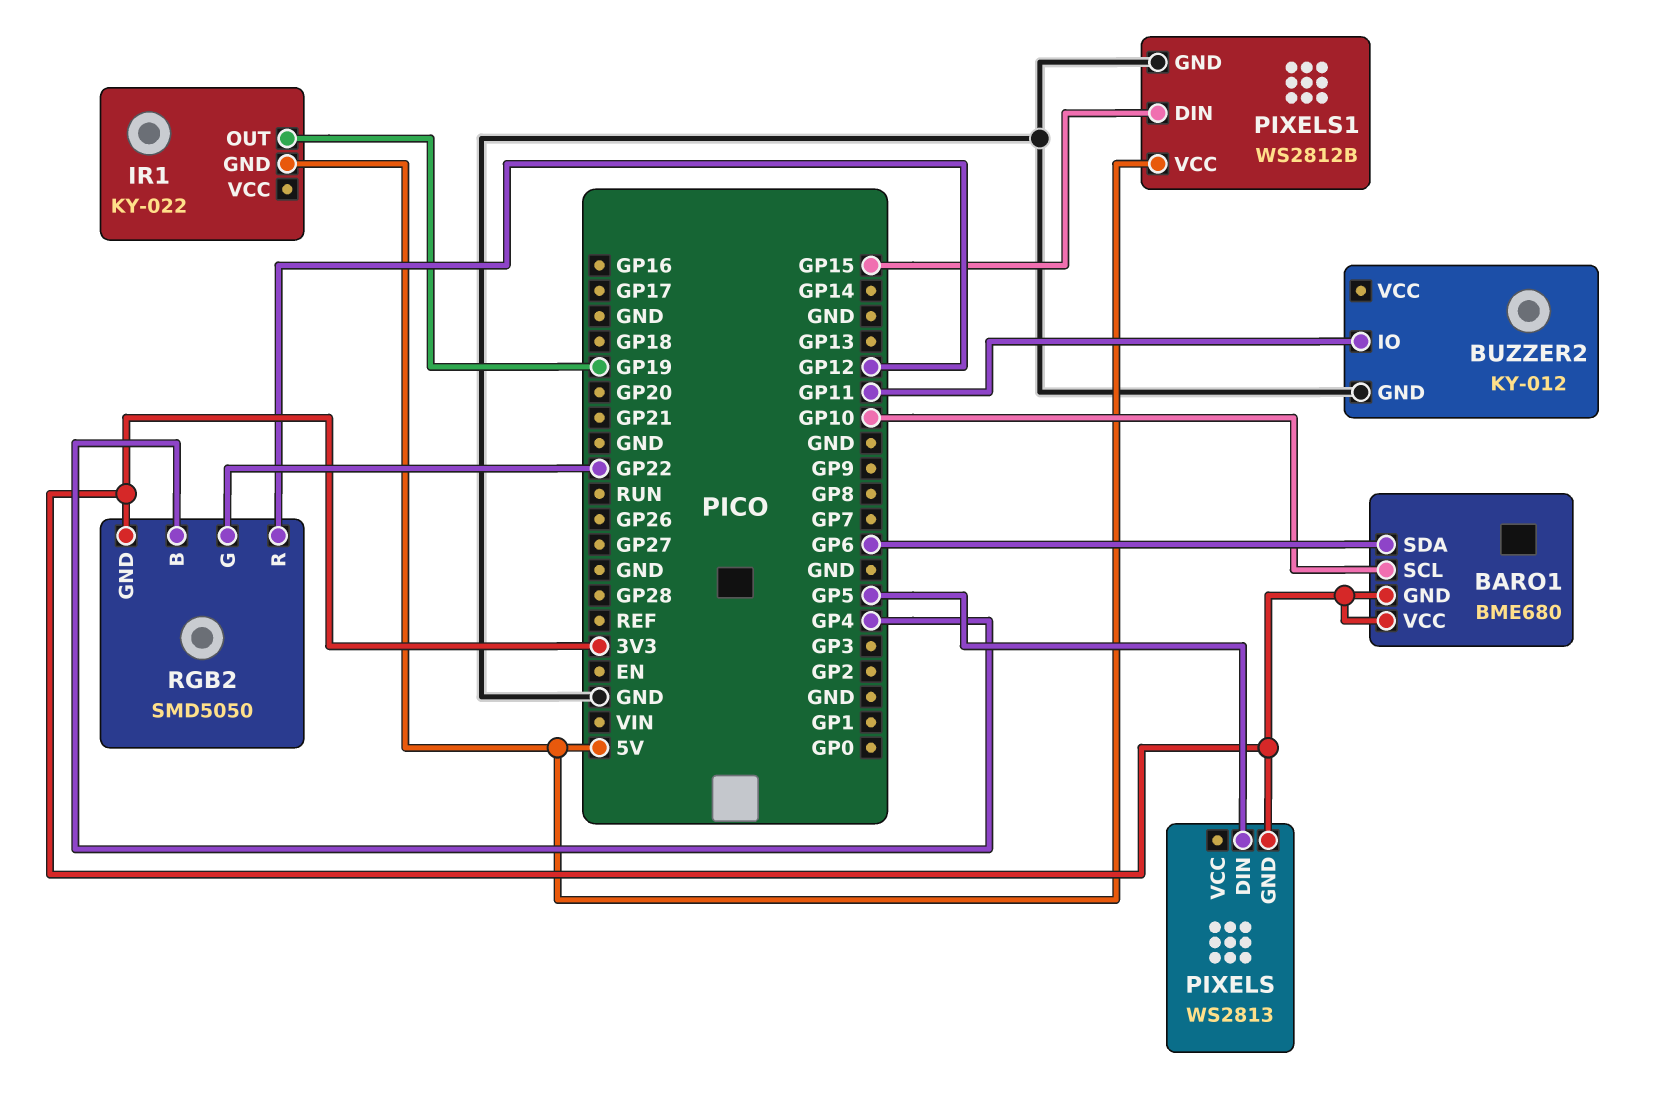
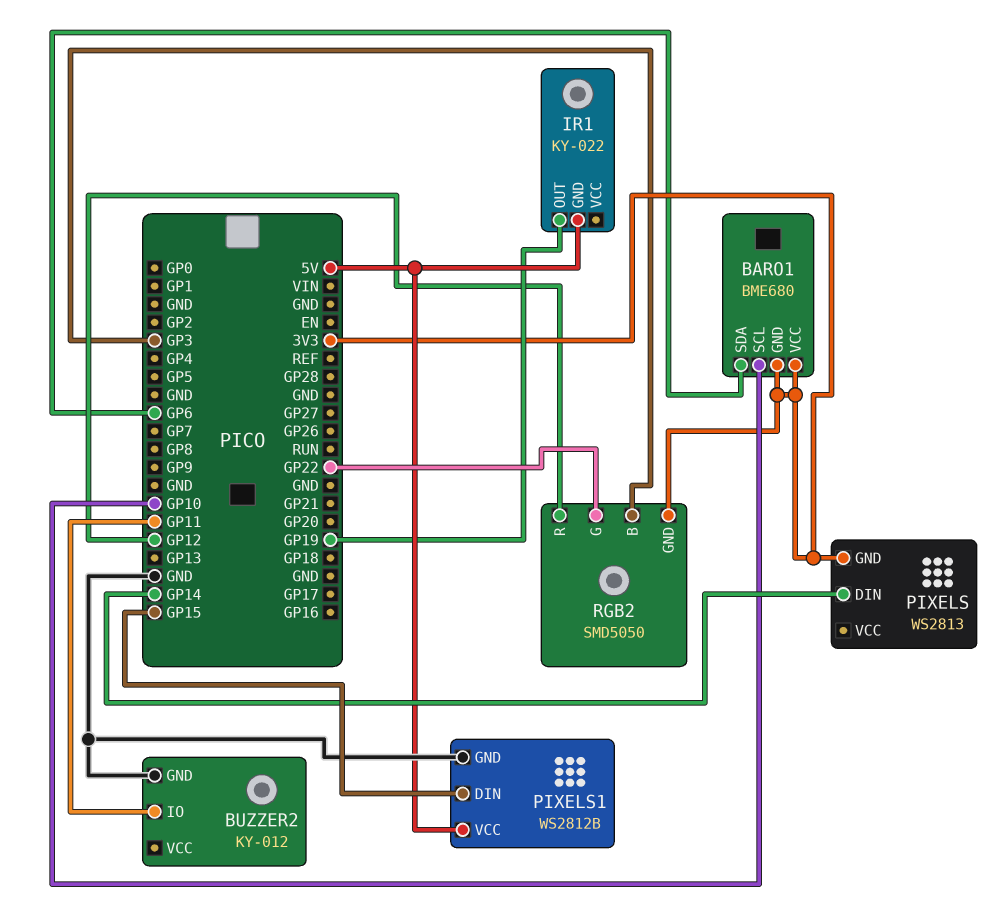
PIXELS pin DIN: GP5 -> GP14
RGB2 pin B: GP4 -> GP3

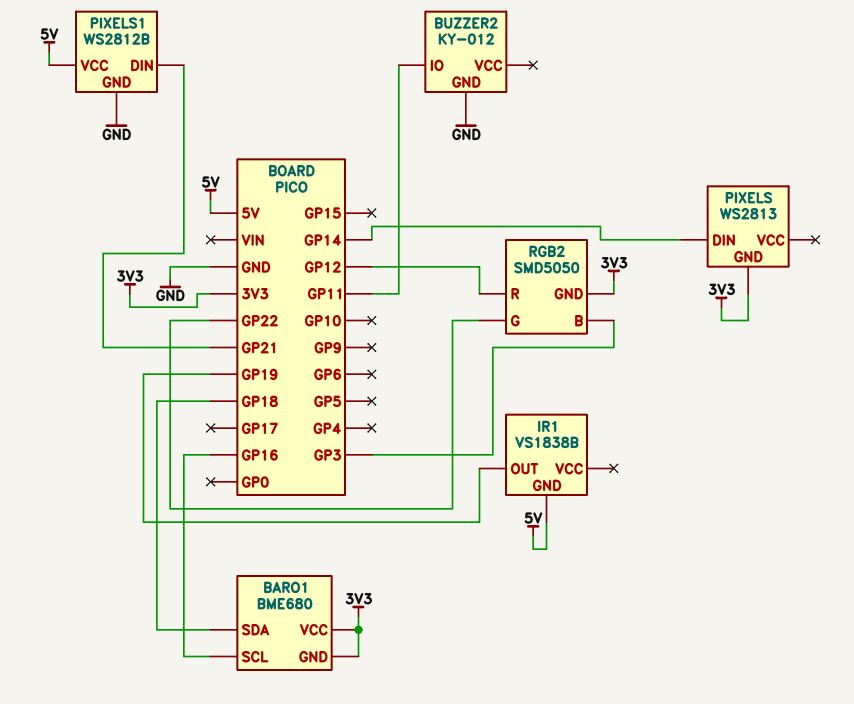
BARO1 pin SCL: GP10 -> GP16
BARO1 pin SDA: GP6 -> GP18
IR1: KY-022 -> VS1838B
PIXELS1 pin DIN: GP15 -> GP21

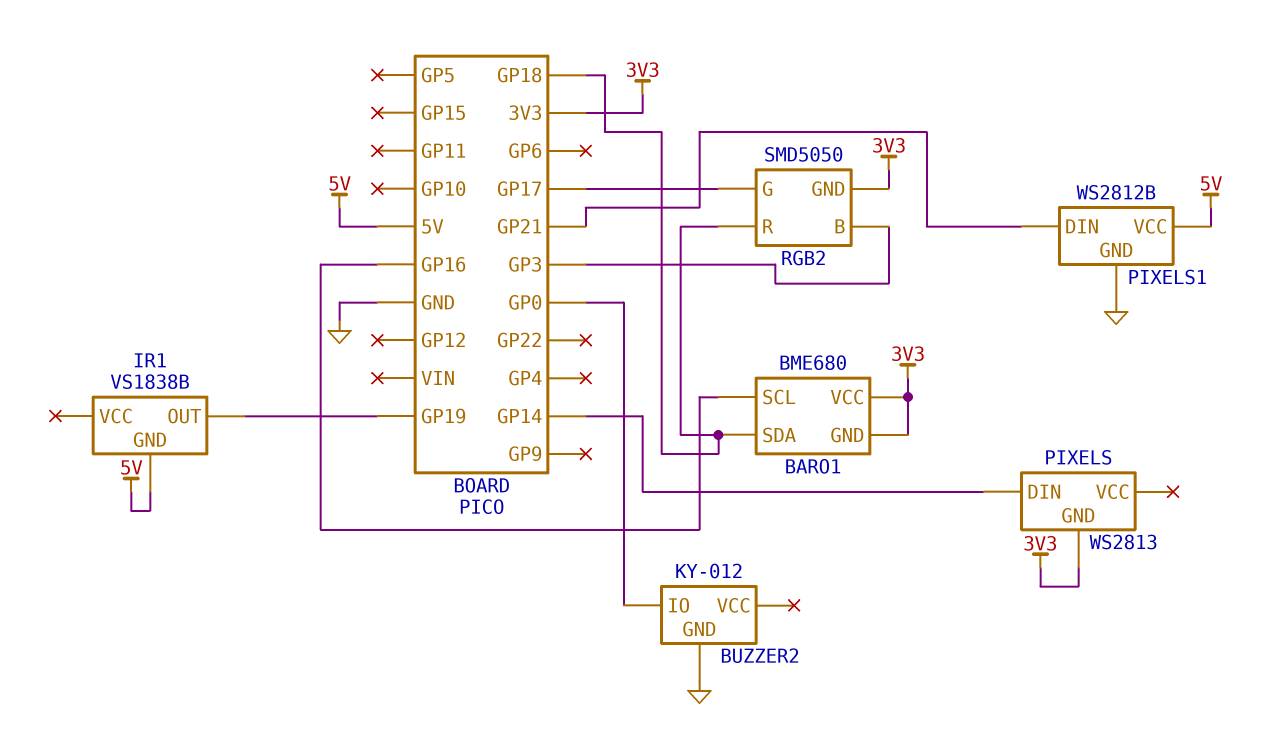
BUZZER2 pin IO: GP11 -> GP0
RGB2 pin G: GP22 -> GP17
RGB2 pin R: GP12 -> GP18

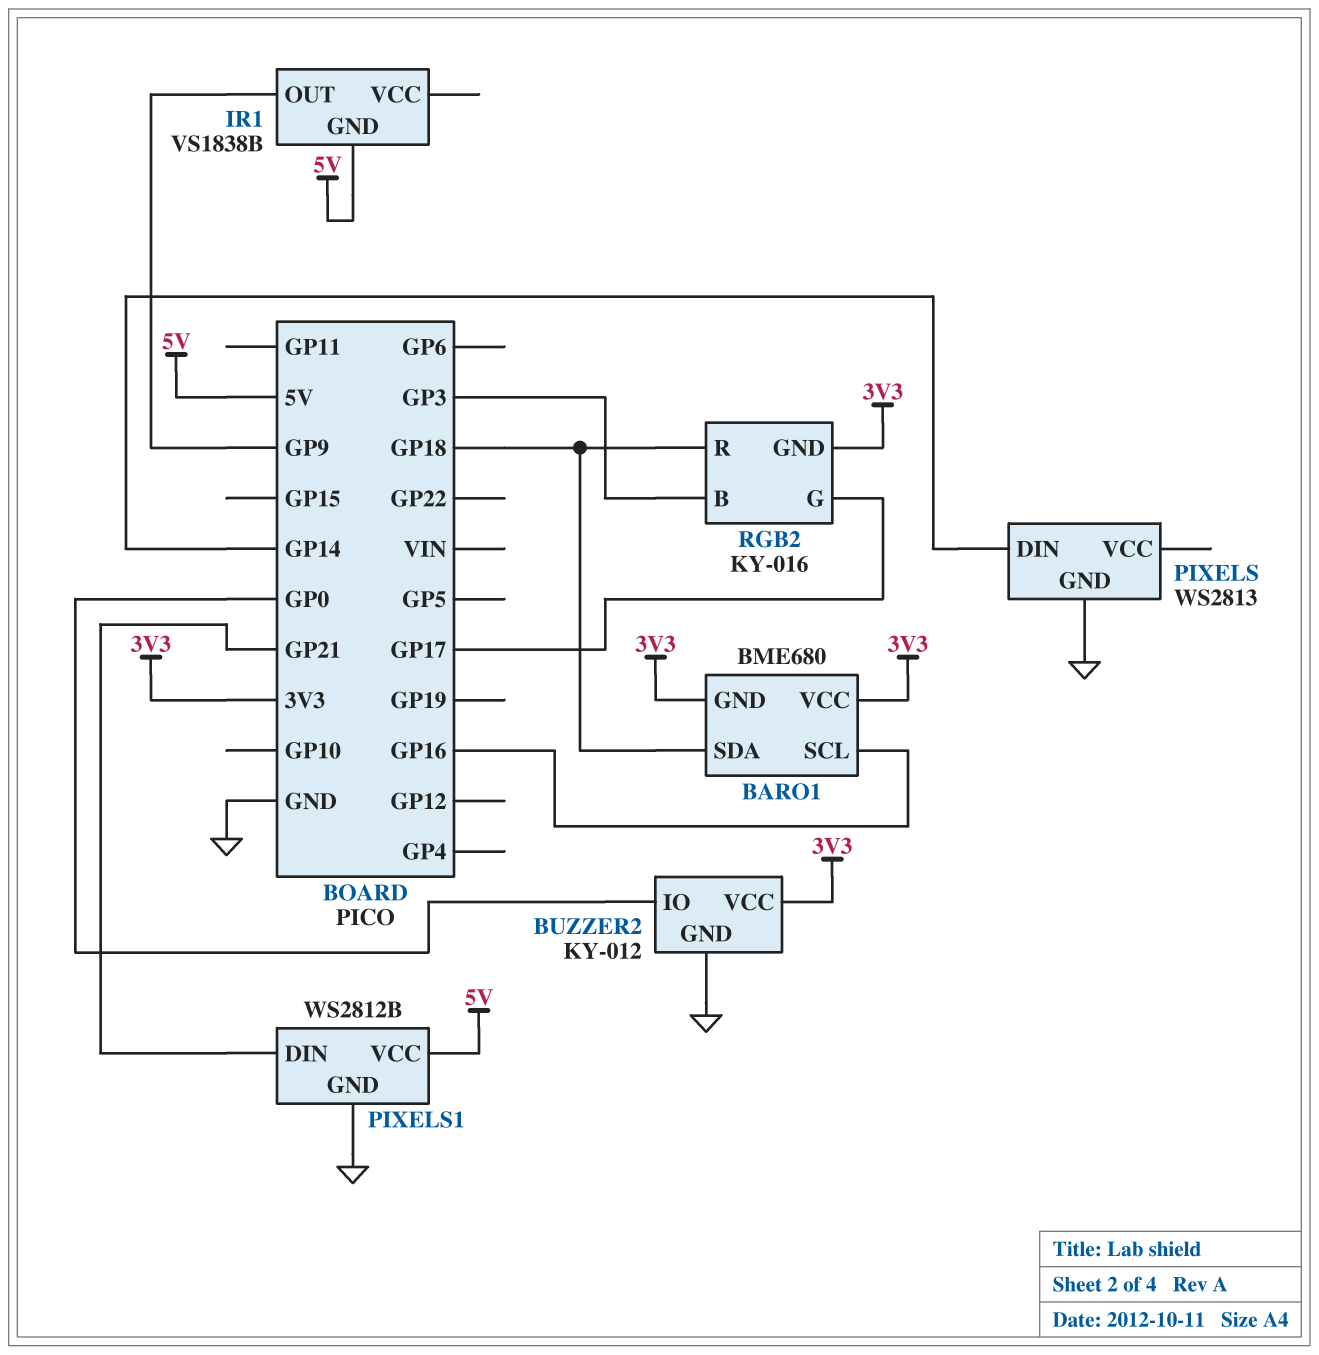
BUZZER2 pin VCC: none -> 3V3
IR1 pin OUT: GP19 -> GP9
PIXELS pin GND: 3V3 -> GND
RGB2: SMD5050 -> KY-016

